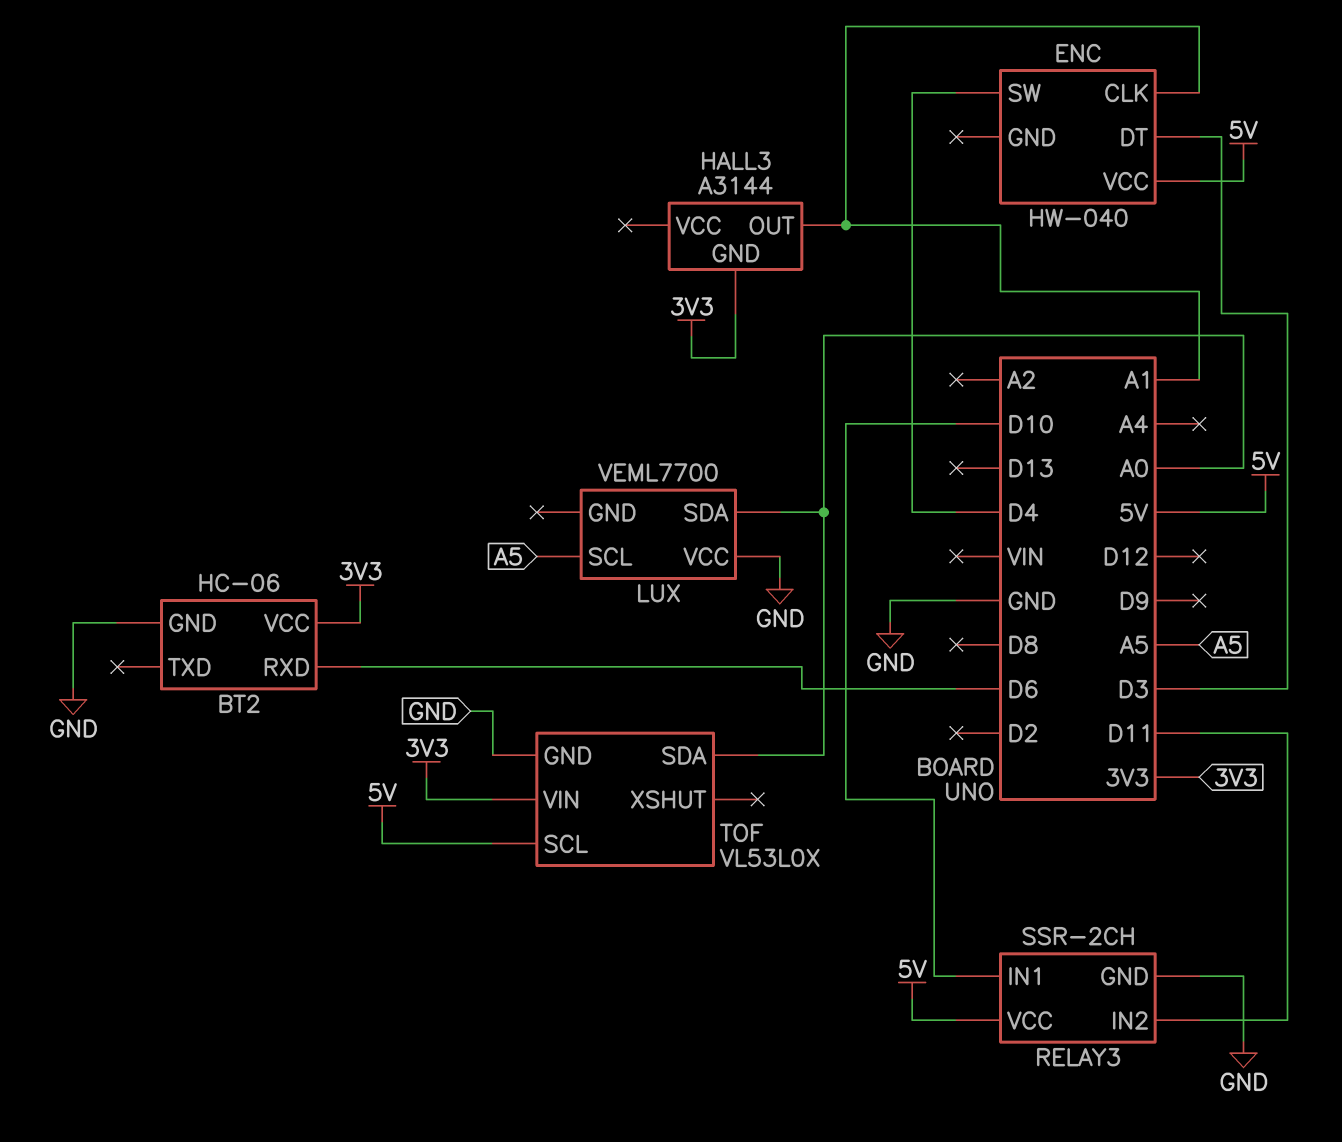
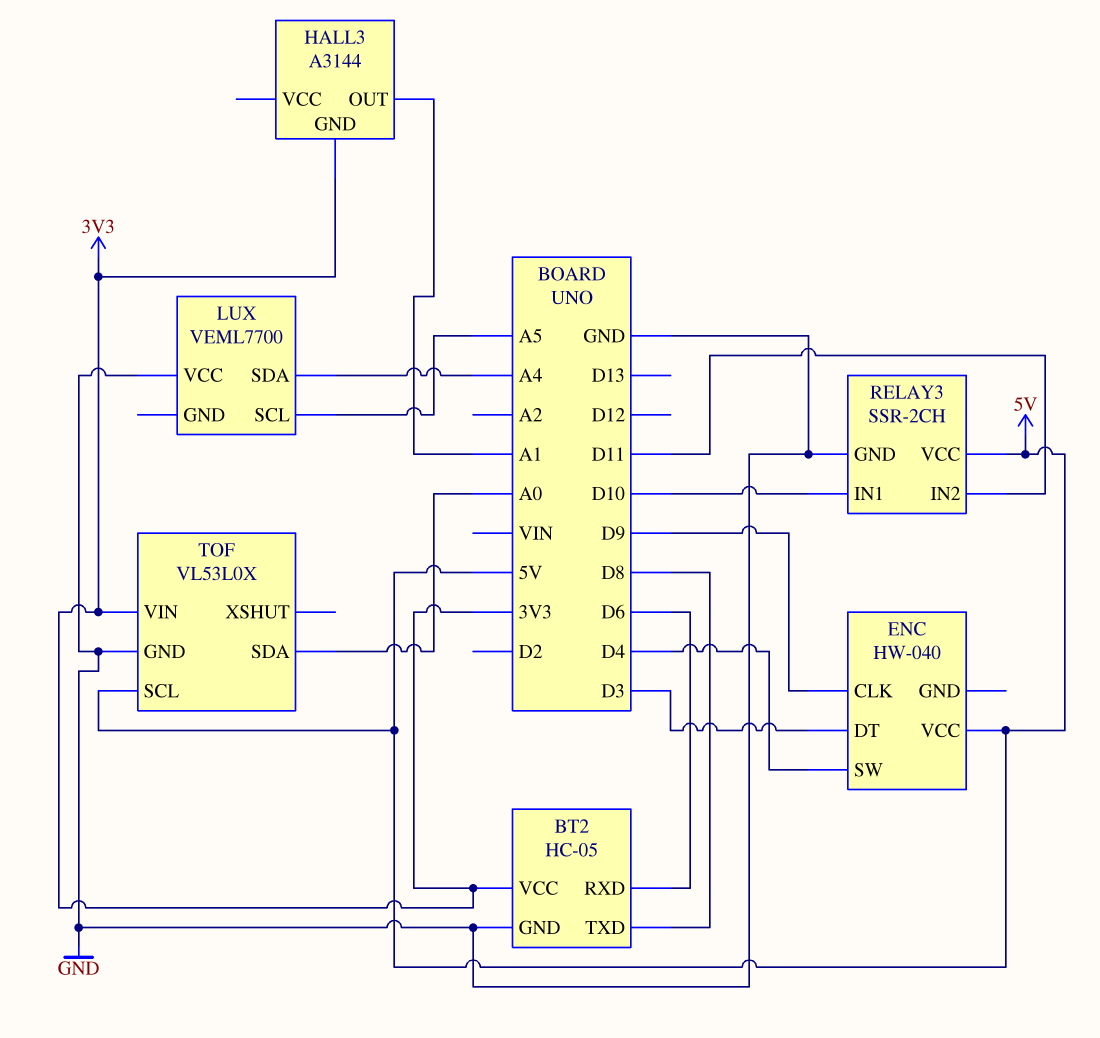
BT2: HC-06 -> HC-05
BT2 pin TXD: none -> D8
ENC pin CLK: A1 -> D9
LUX pin SDA: A0 -> A4

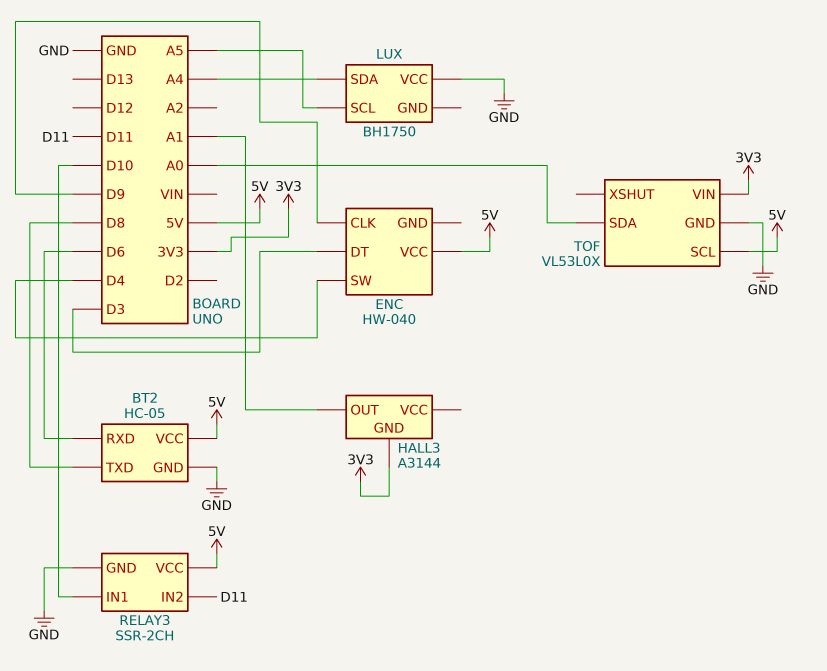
BT2 pin VCC: 3V3 -> 5V
LUX: VEML7700 -> BH1750

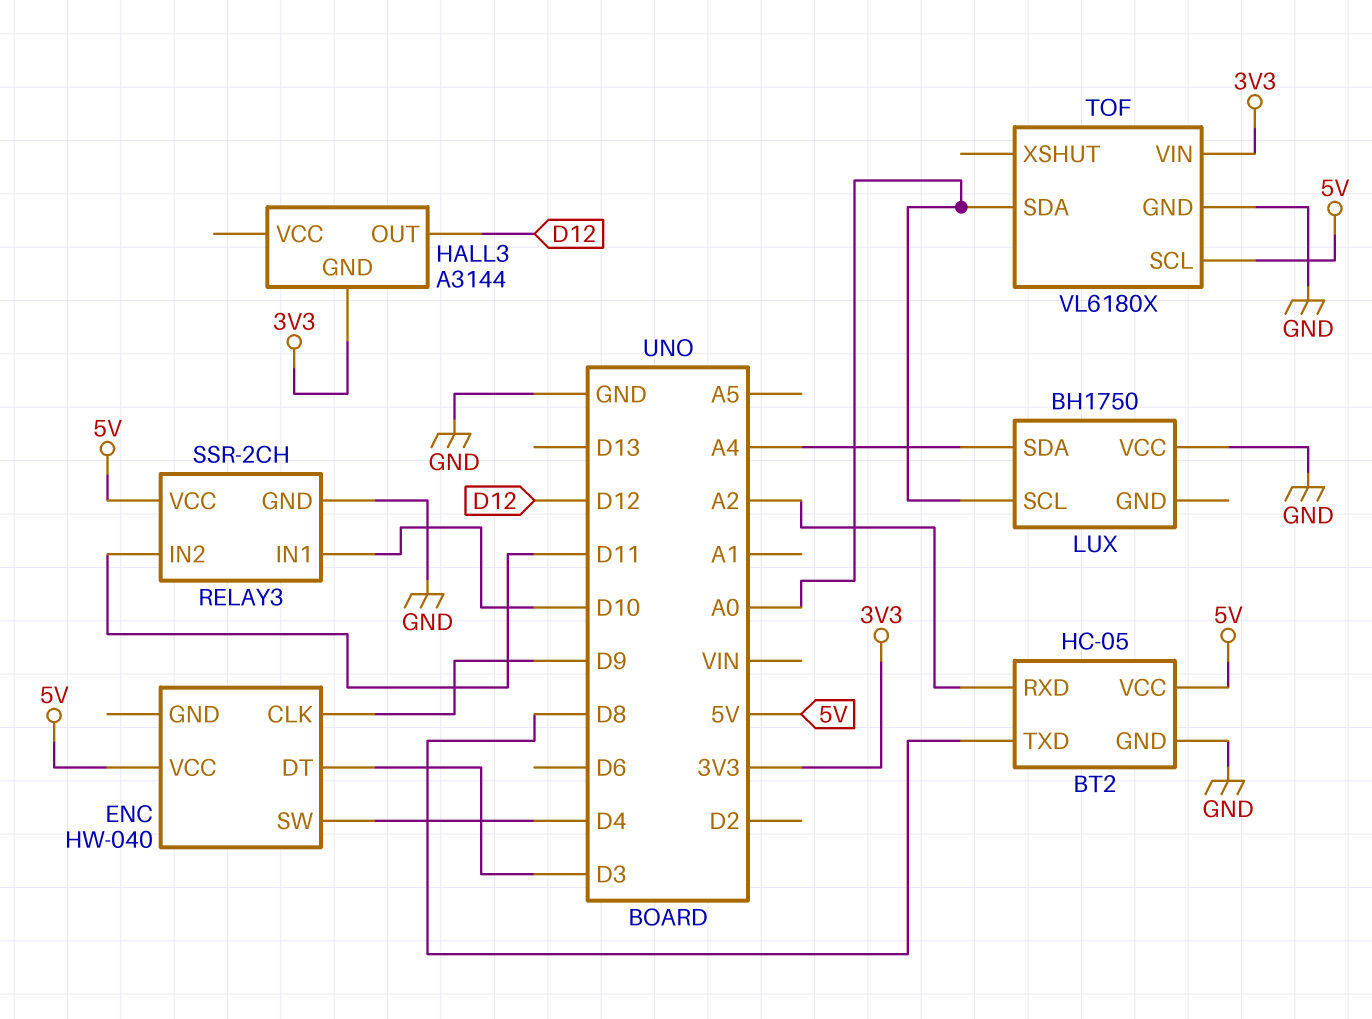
BT2 pin RXD: D6 -> A2
HALL3 pin OUT: A1 -> D12
LUX pin SCL: A5 -> A0
TOF: VL53L0X -> VL6180X

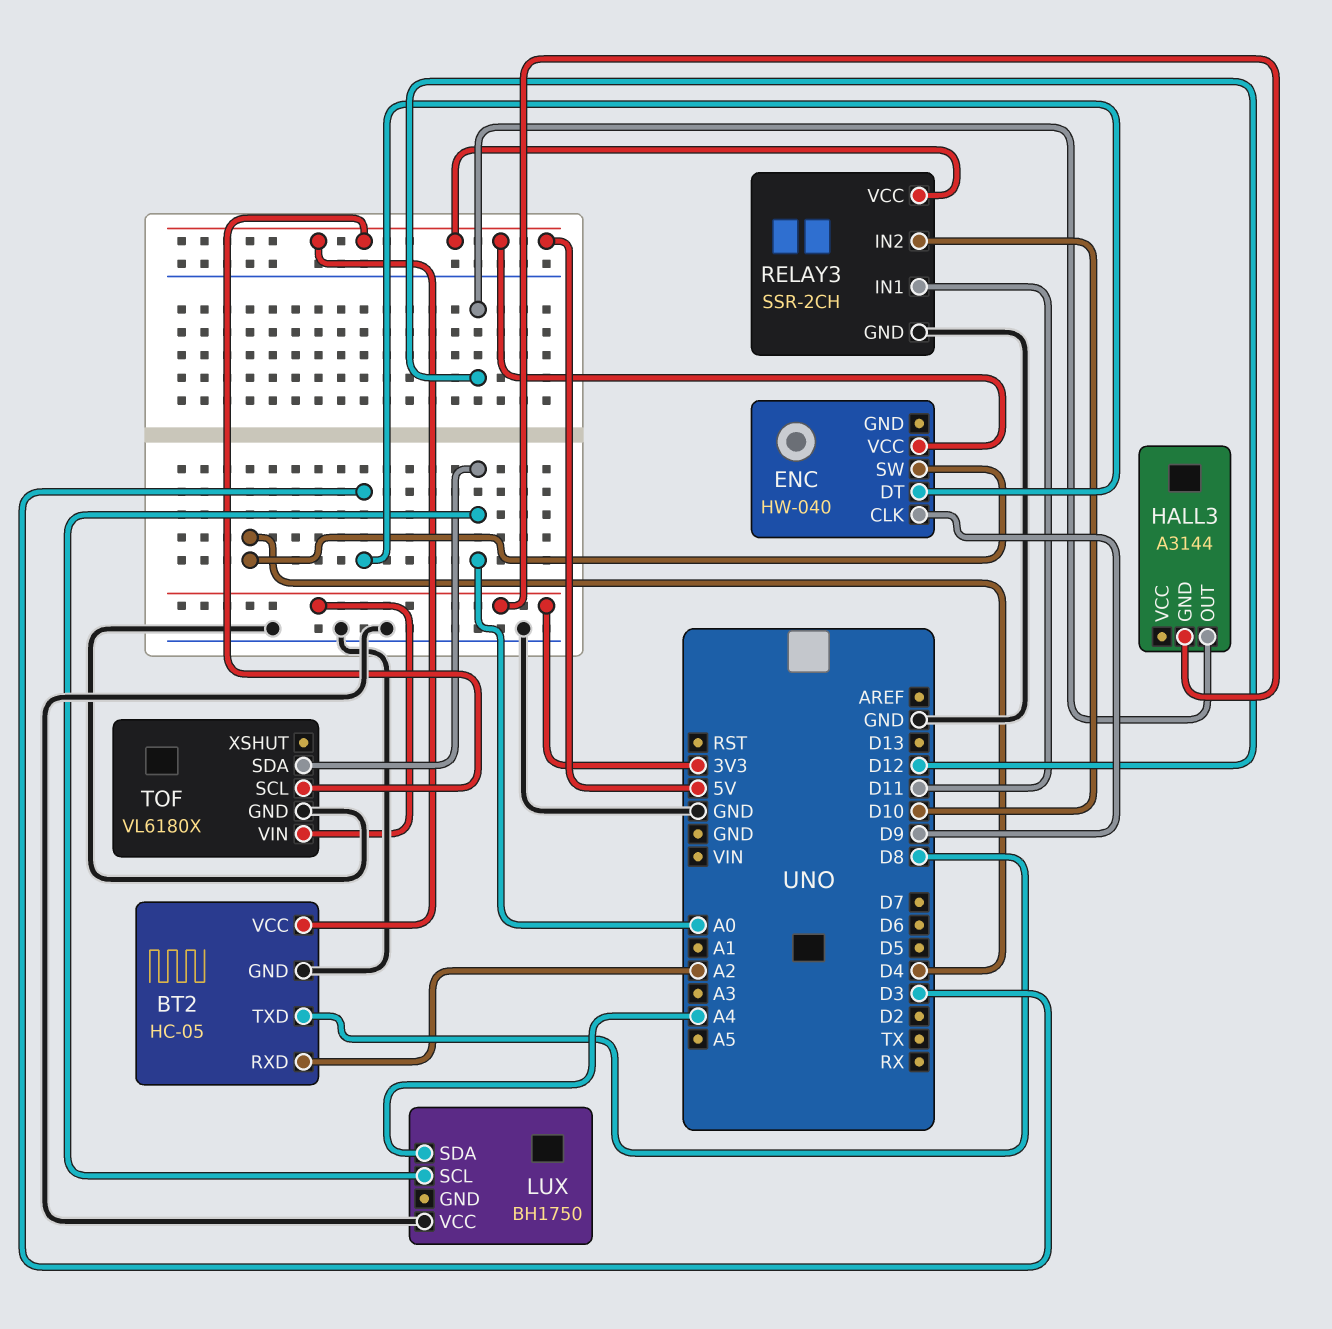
RELAY3 pin IN1: D10 -> D11
RELAY3 pin IN2: D11 -> D10

